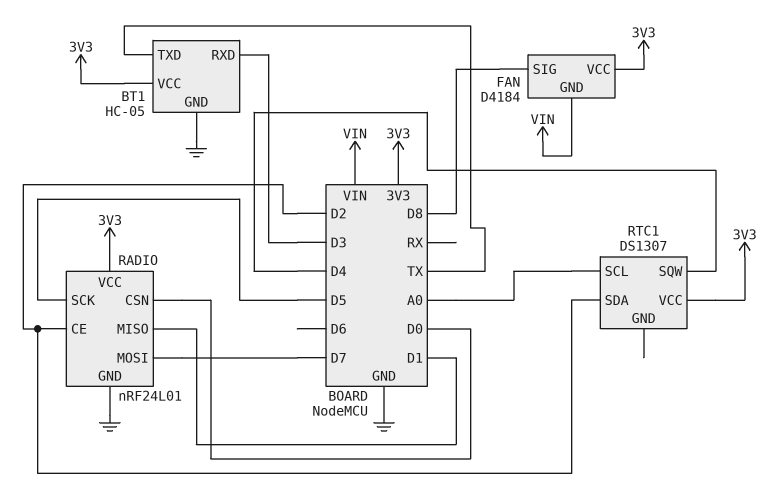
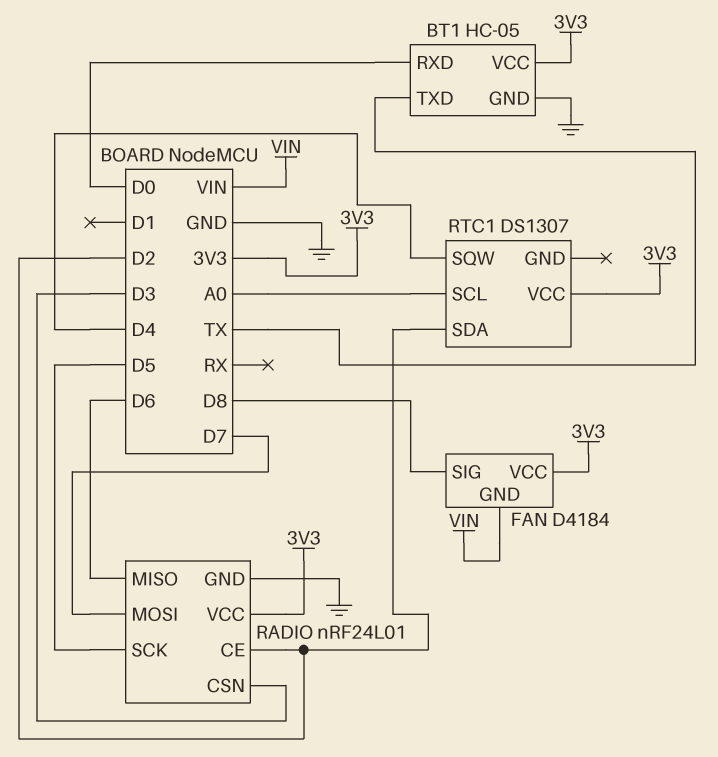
BT1 pin RXD: D3 -> D0
RADIO pin CSN: D0 -> D3
RADIO pin MISO: D1 -> D6

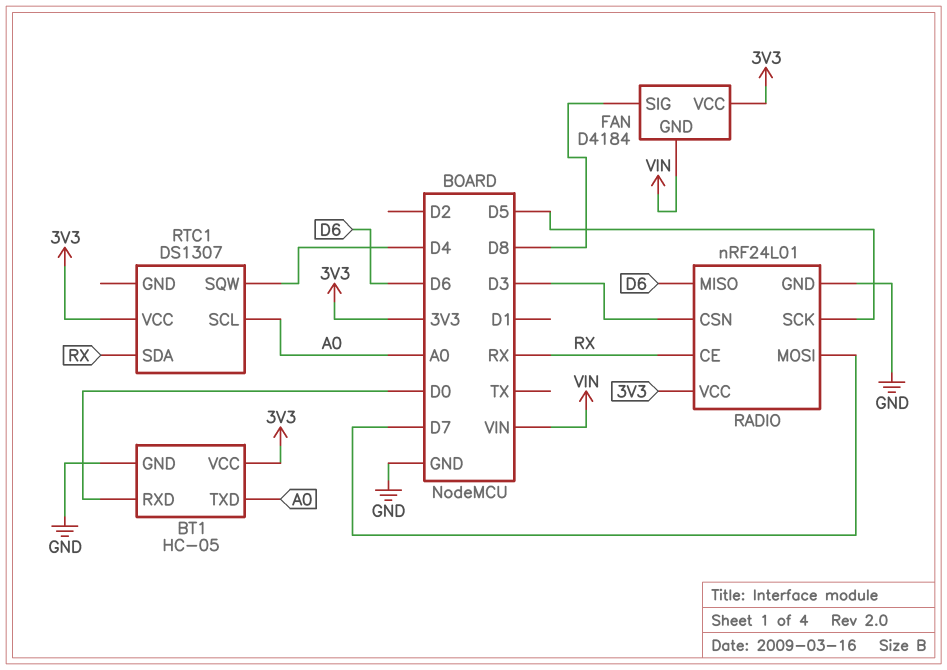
BT1 pin TXD: TX -> A0
RADIO pin CE: D2 -> RX
RTC1 pin SDA: D2 -> RX

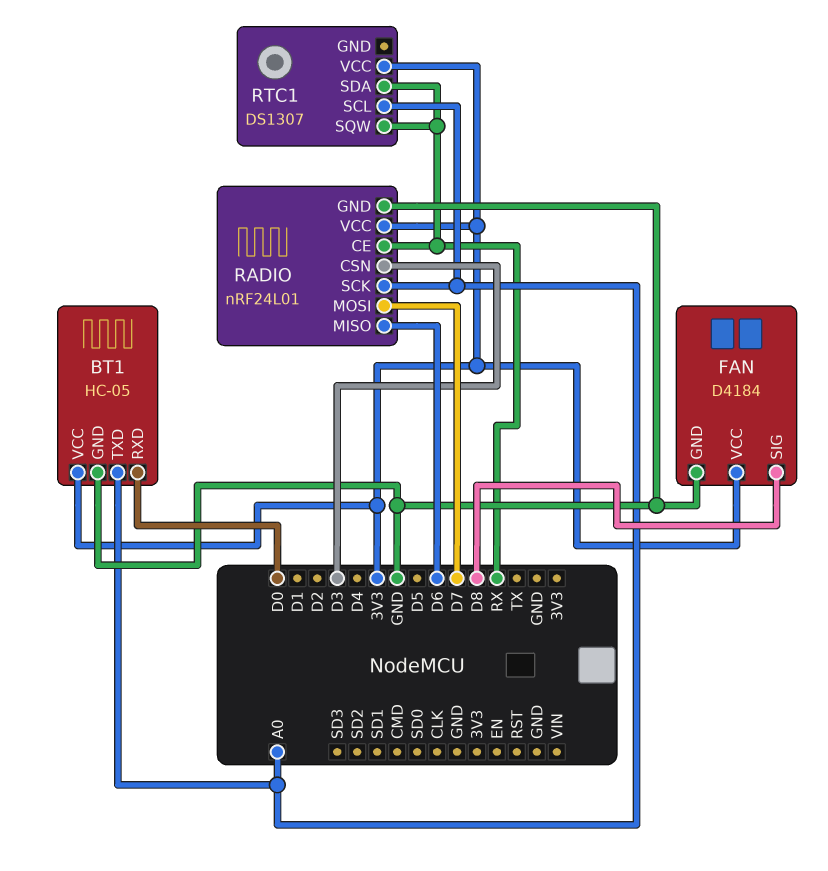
FAN pin GND: VIN -> GND
RADIO pin SCK: D5 -> A0
RTC1 pin SQW: D4 -> RX

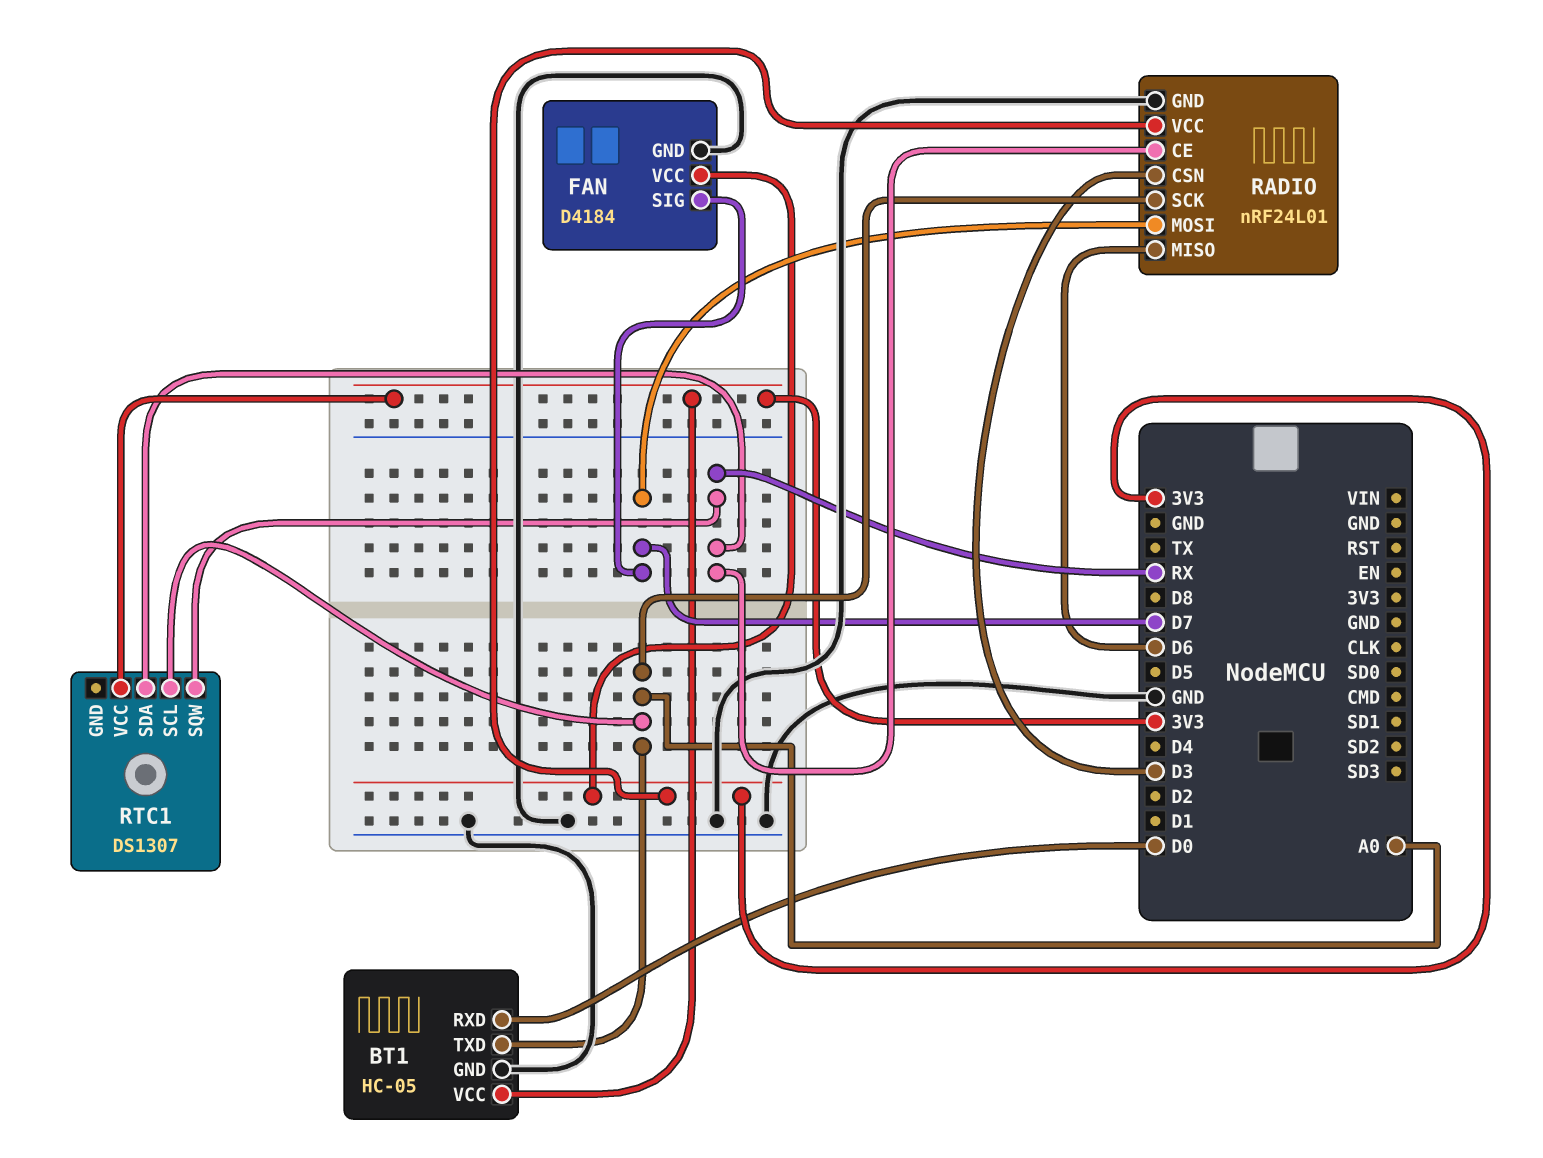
FAN pin SIG: D8 -> D7

